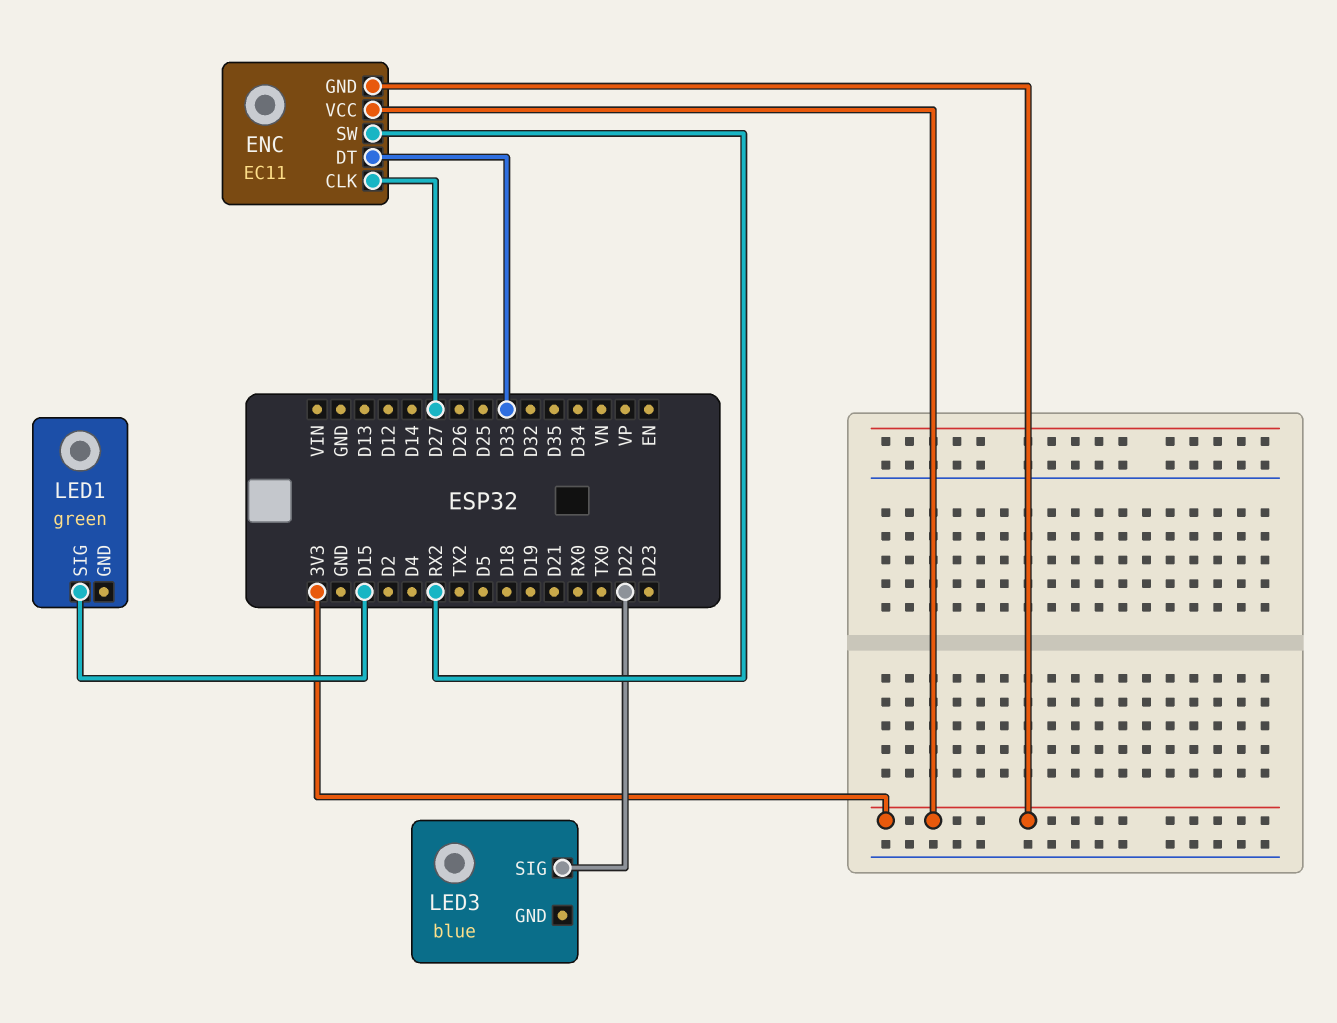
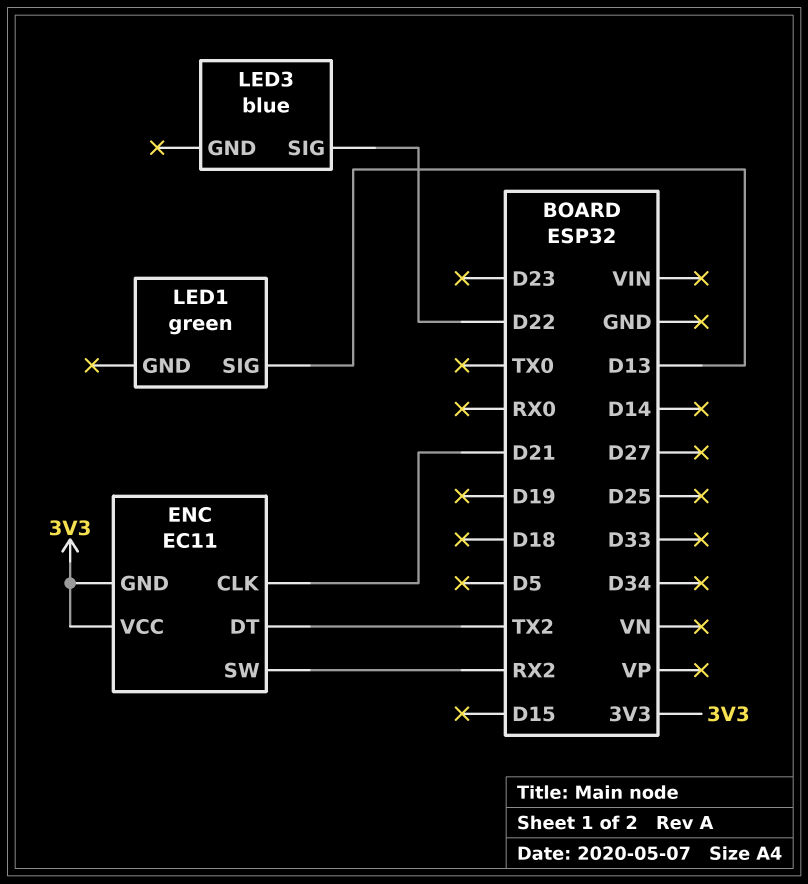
ENC pin CLK: D27 -> D21
ENC pin DT: D33 -> TX2
LED1 pin SIG: D15 -> D13

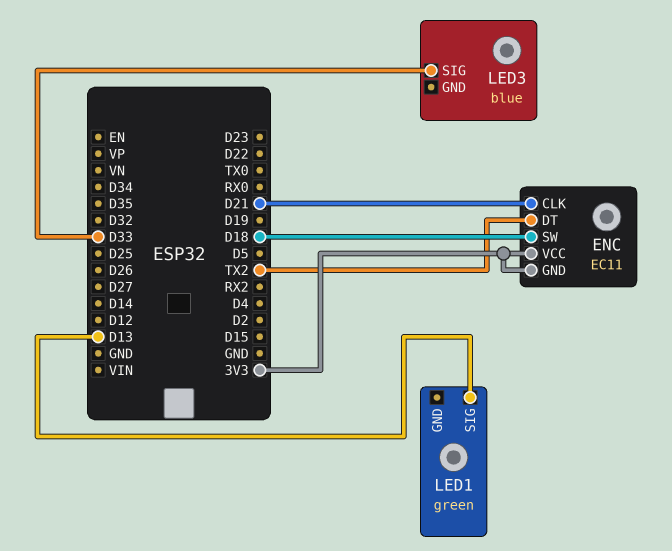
ENC pin SW: RX2 -> D18
LED3 pin SIG: D22 -> D33

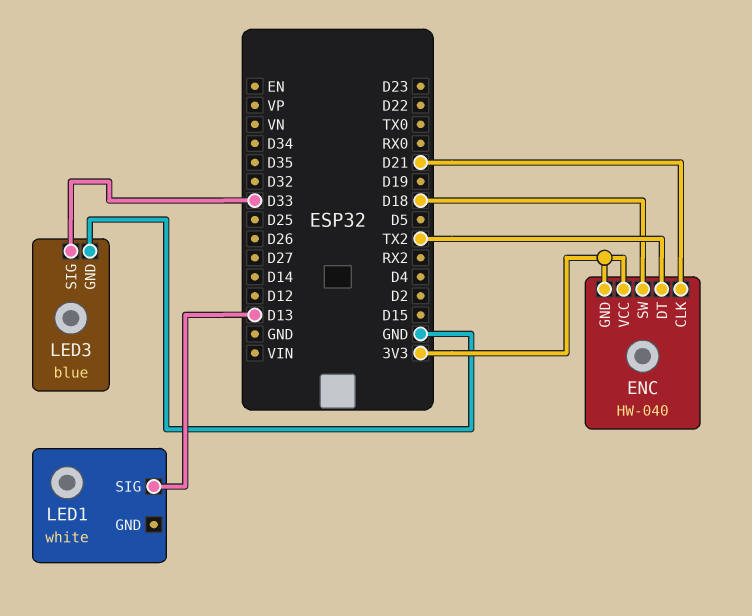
ENC: EC11 -> HW-040
LED1: green -> white
LED3 pin GND: none -> GND

